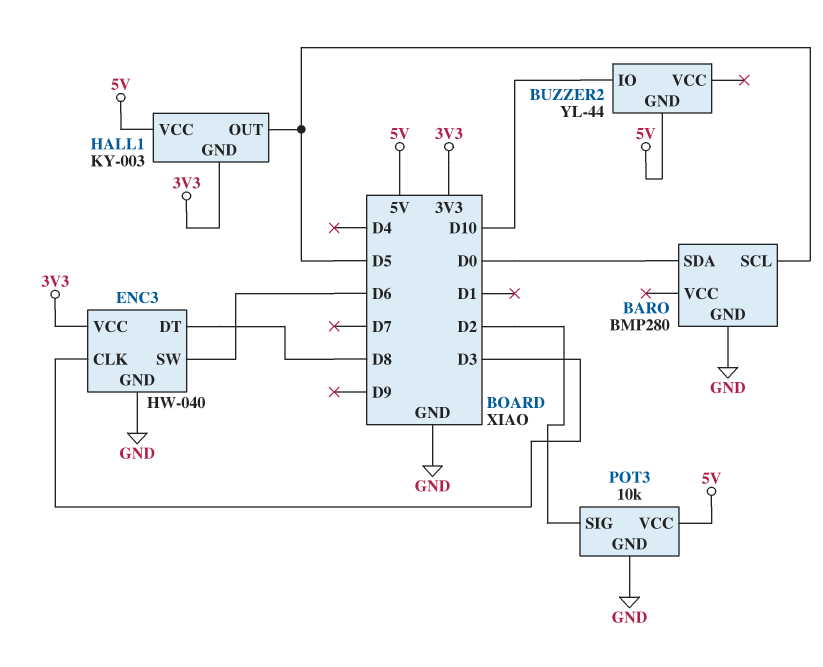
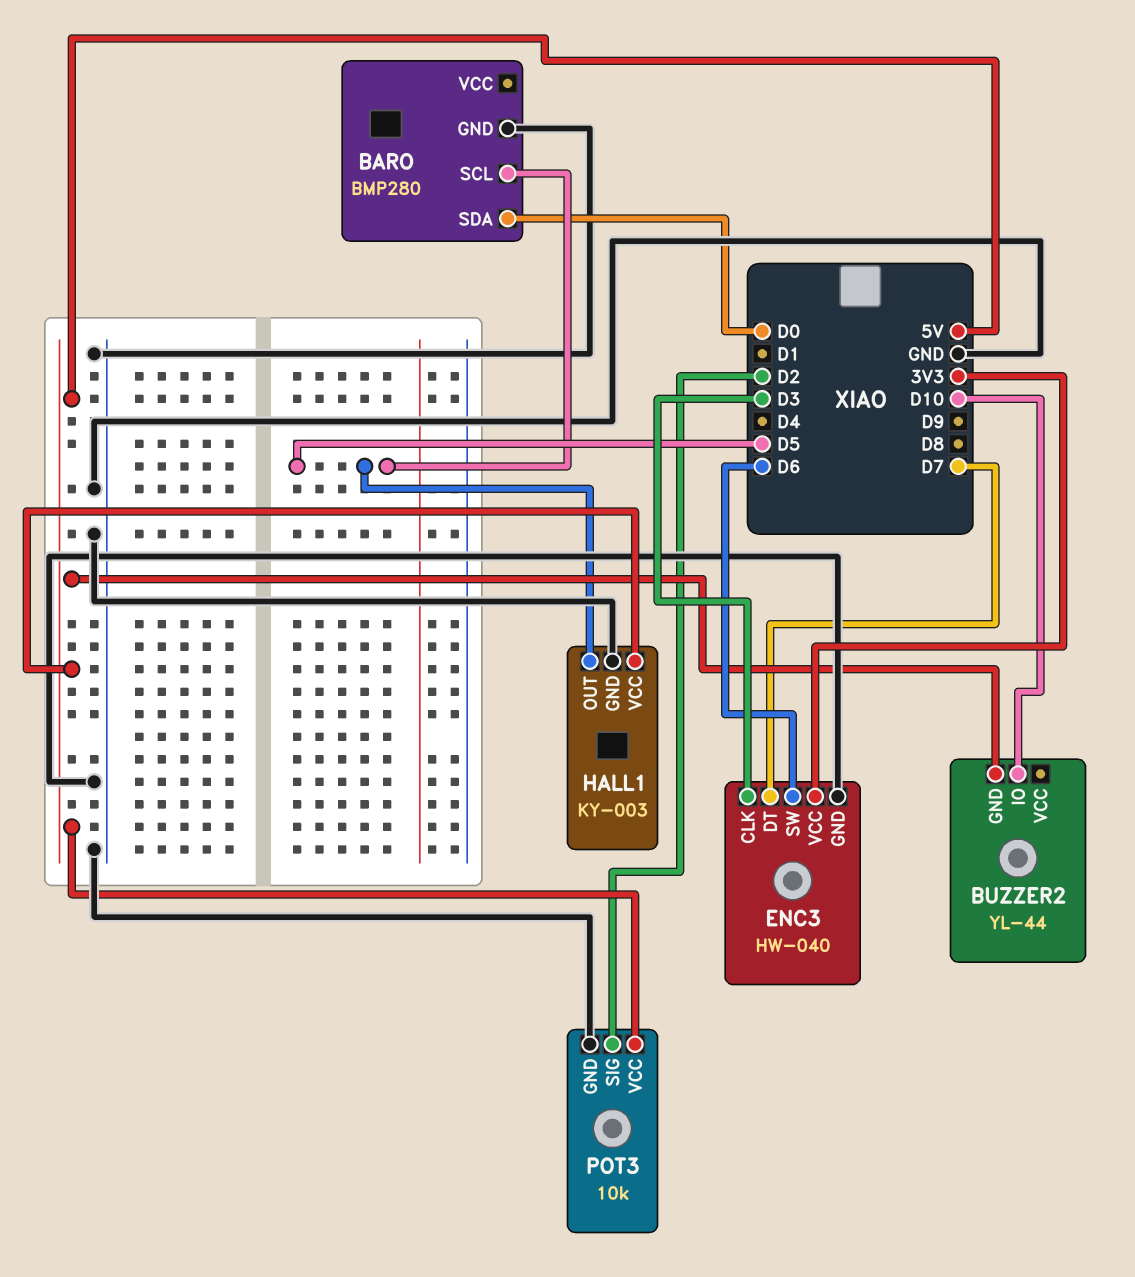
ENC3 pin DT: D8 -> D7
HALL1 pin GND: 3V3 -> GND

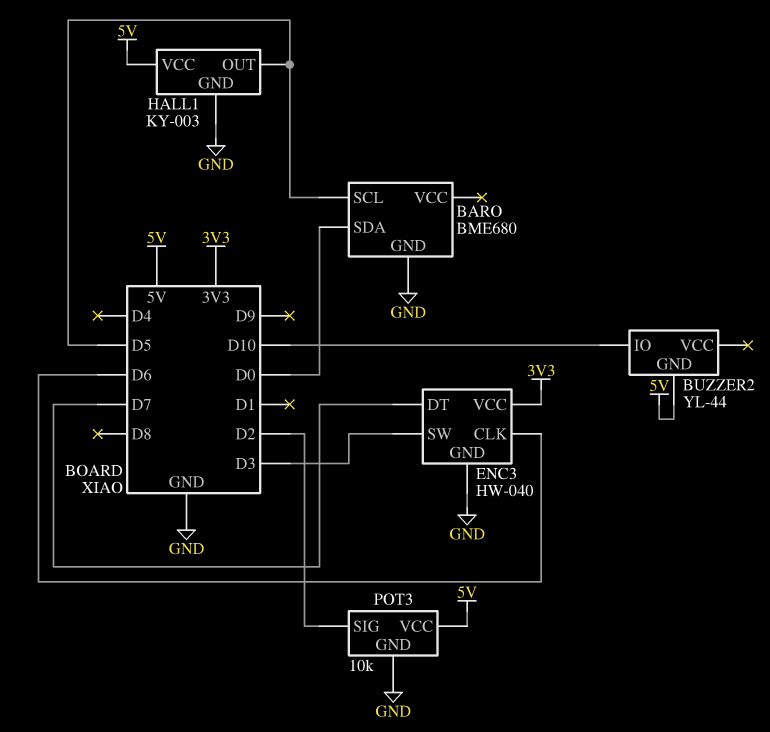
BARO: BMP280 -> BME680
ENC3 pin CLK: D3 -> D6
ENC3 pin SW: D6 -> D3

